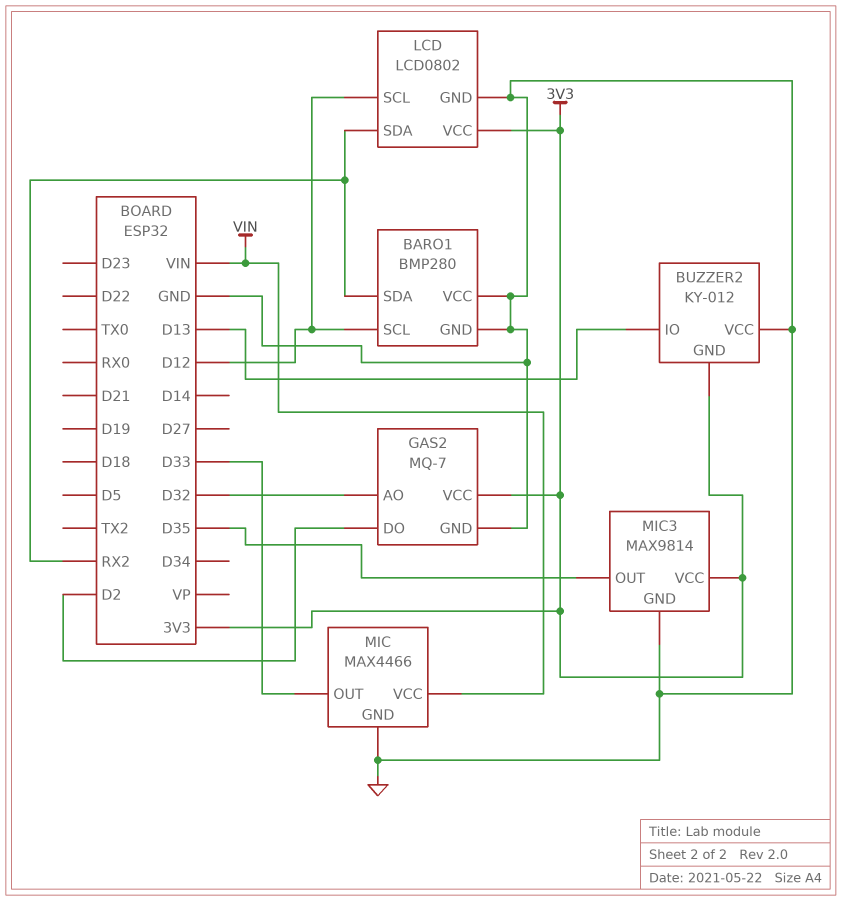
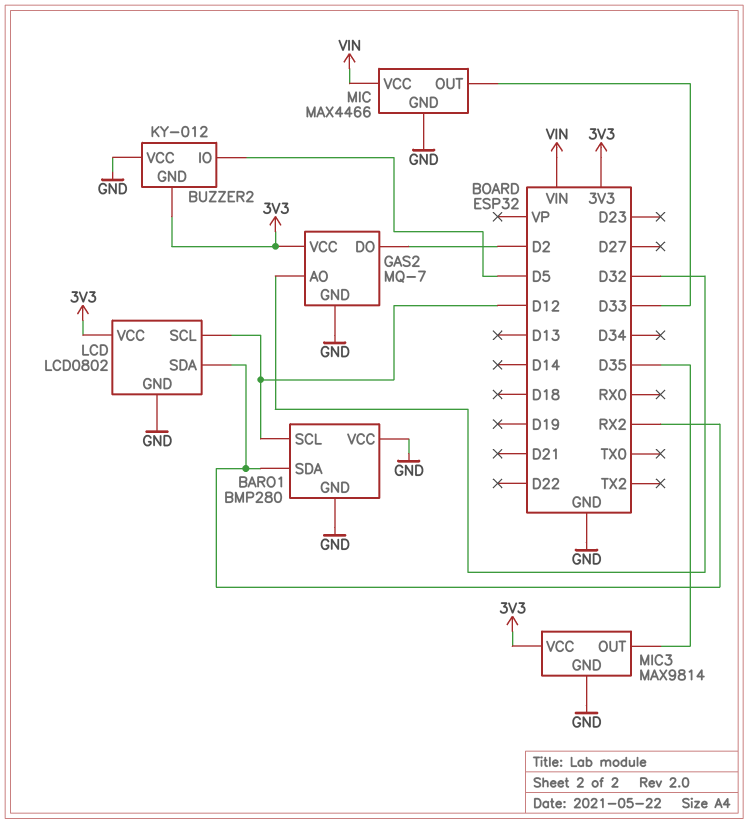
BUZZER2 pin IO: D13 -> D5

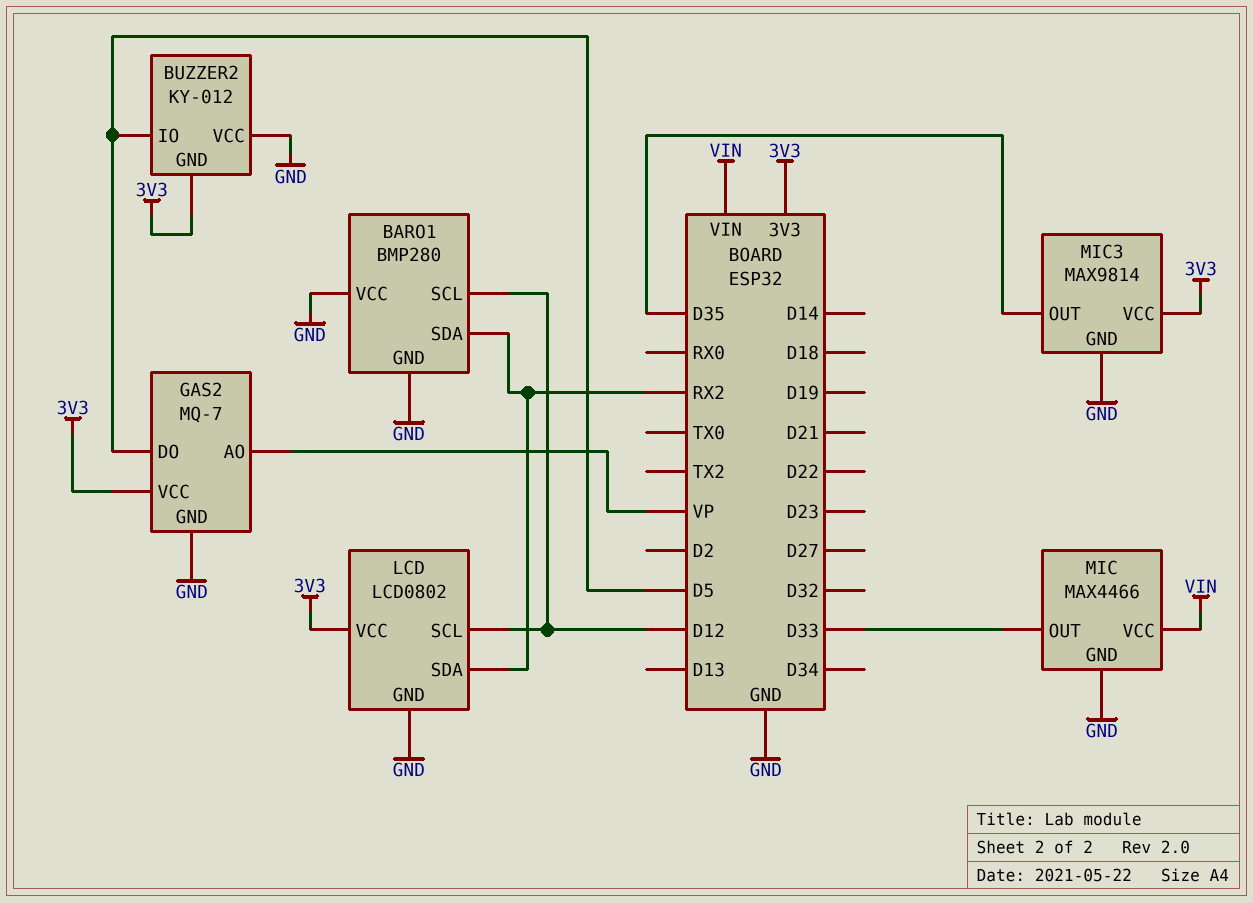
GAS2 pin AO: D32 -> VP
GAS2 pin DO: D2 -> D5

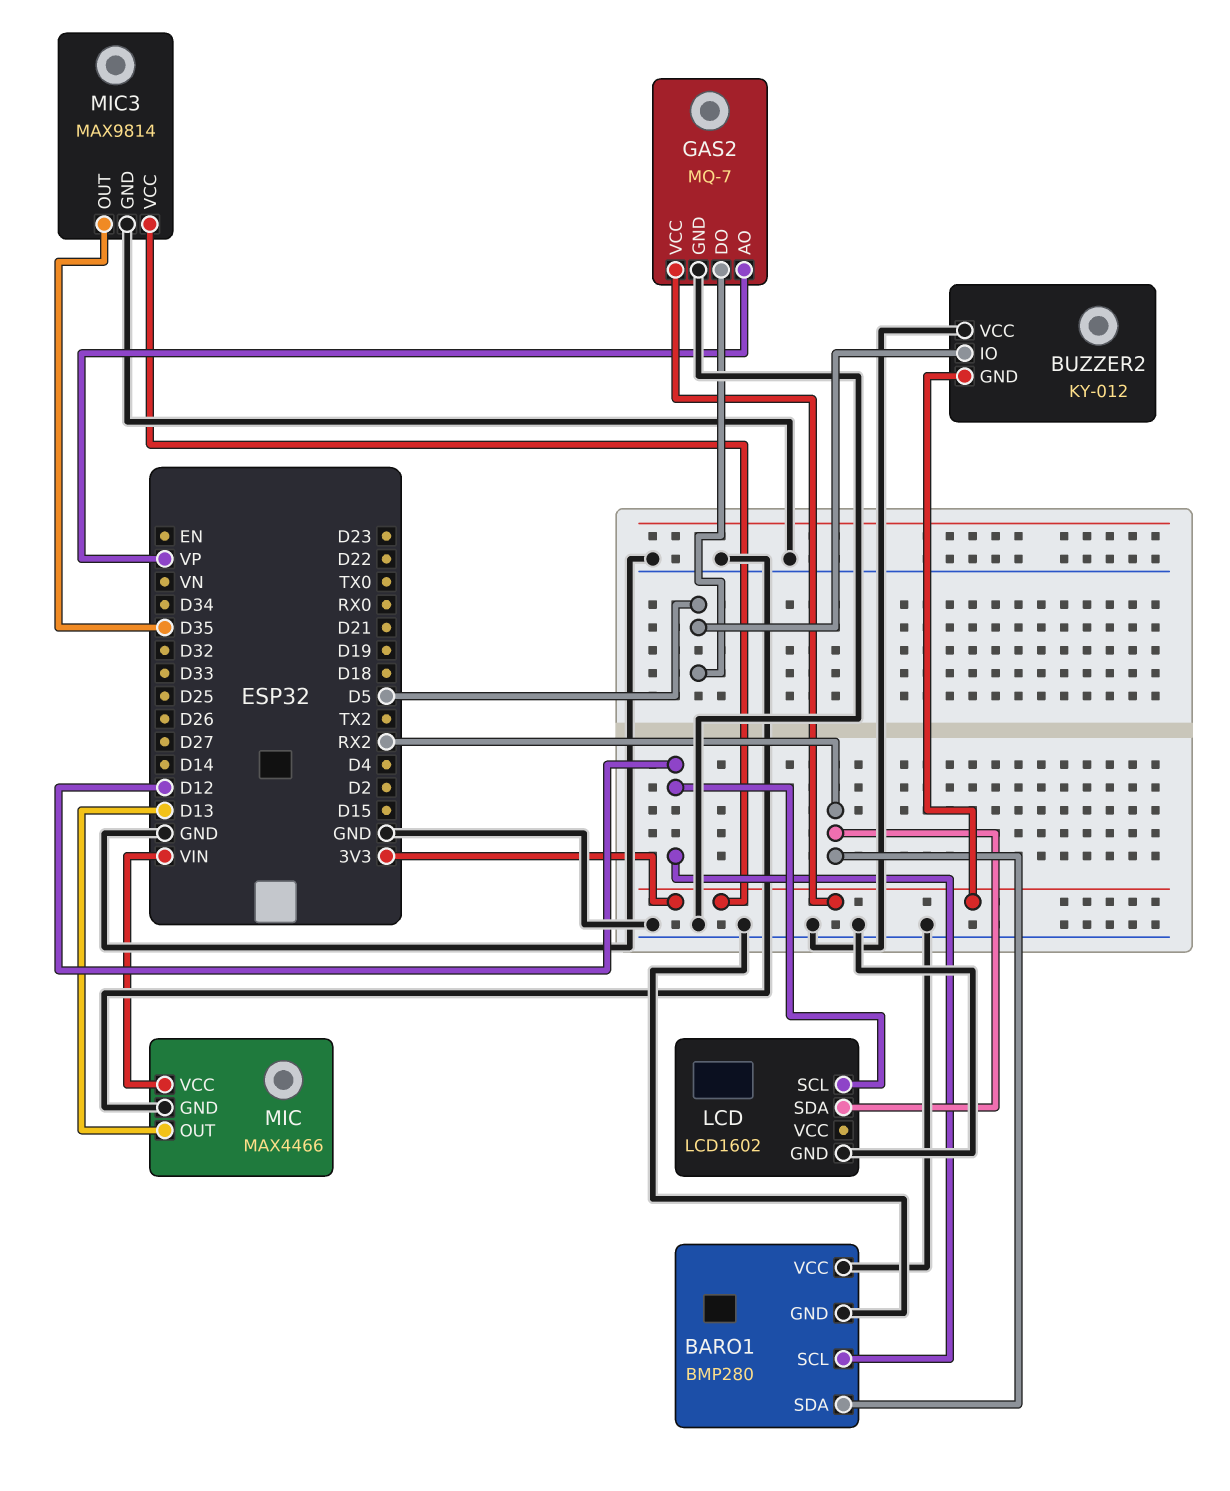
LCD: LCD0802 -> LCD1602
LCD pin VCC: 3V3 -> none
MIC pin OUT: D33 -> D13

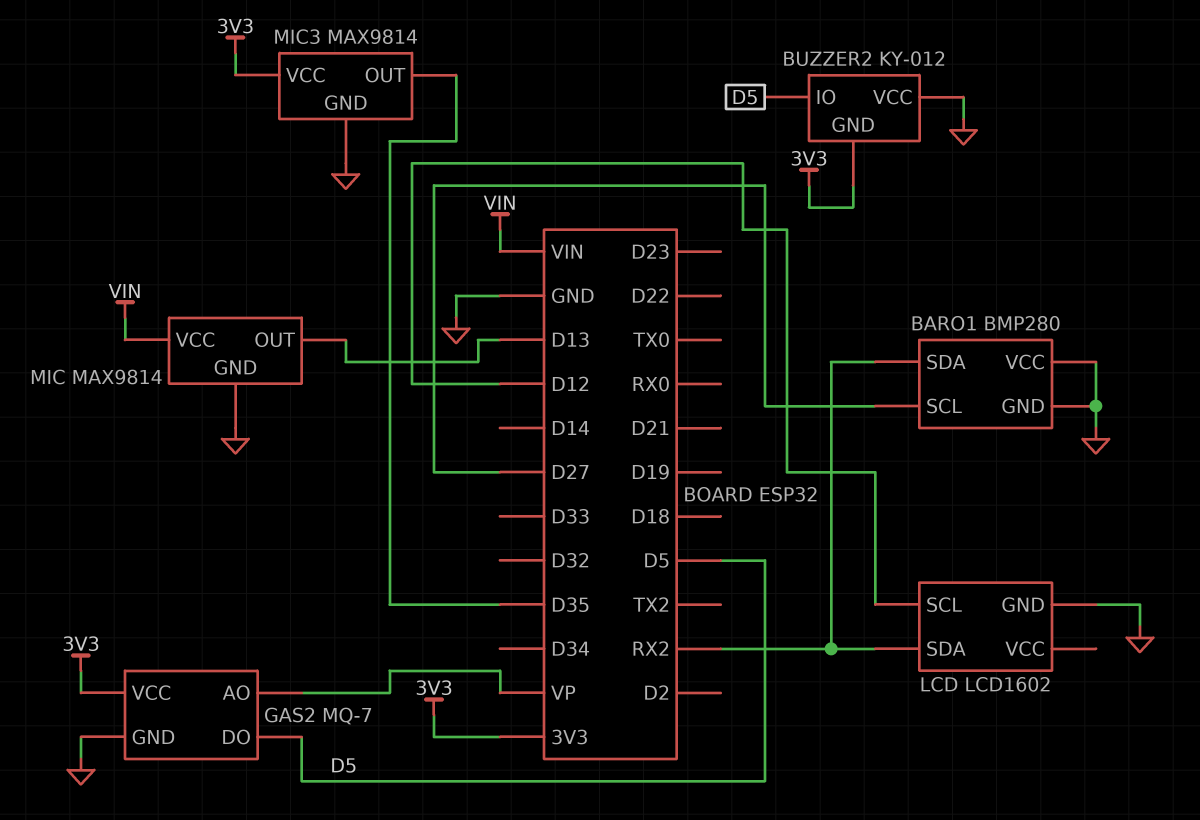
BARO1 pin SCL: D12 -> D27
MIC: MAX4466 -> MAX9814

